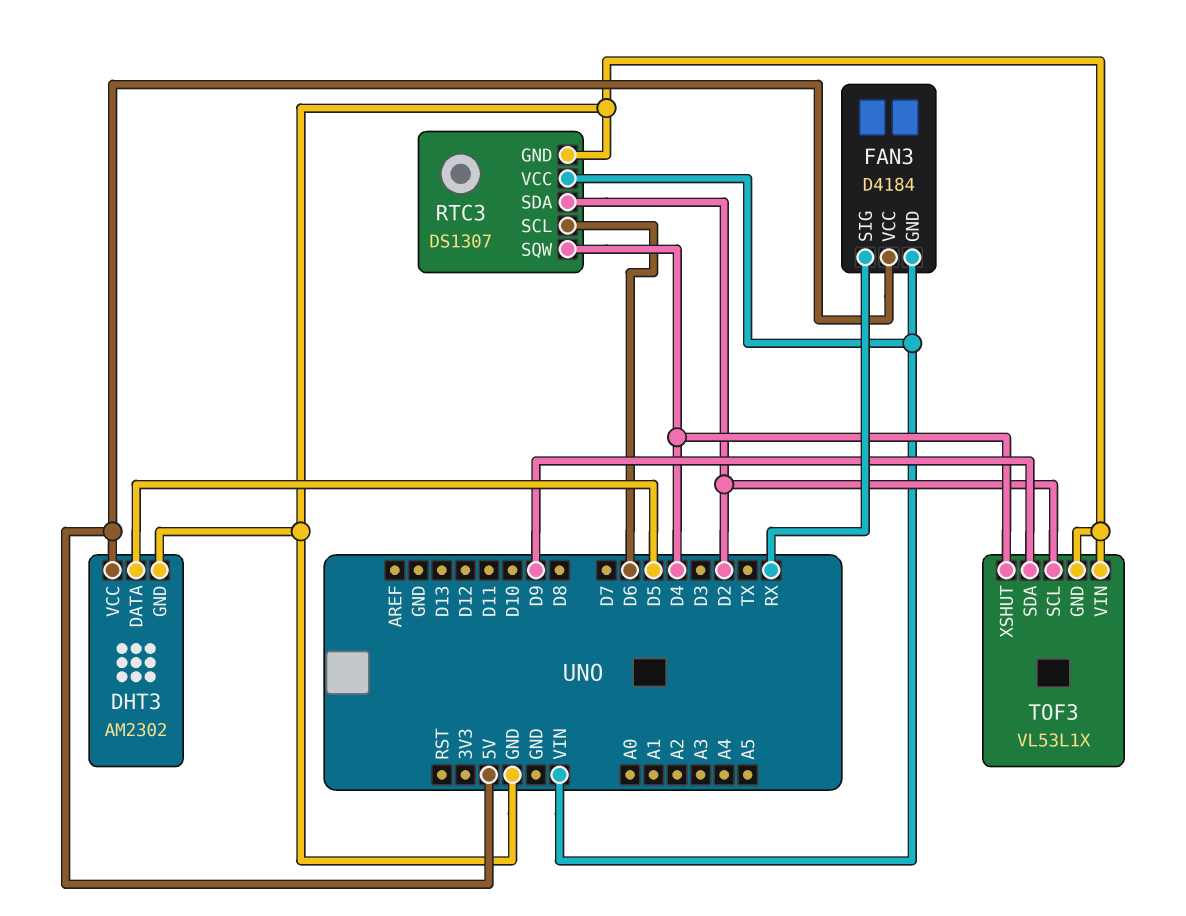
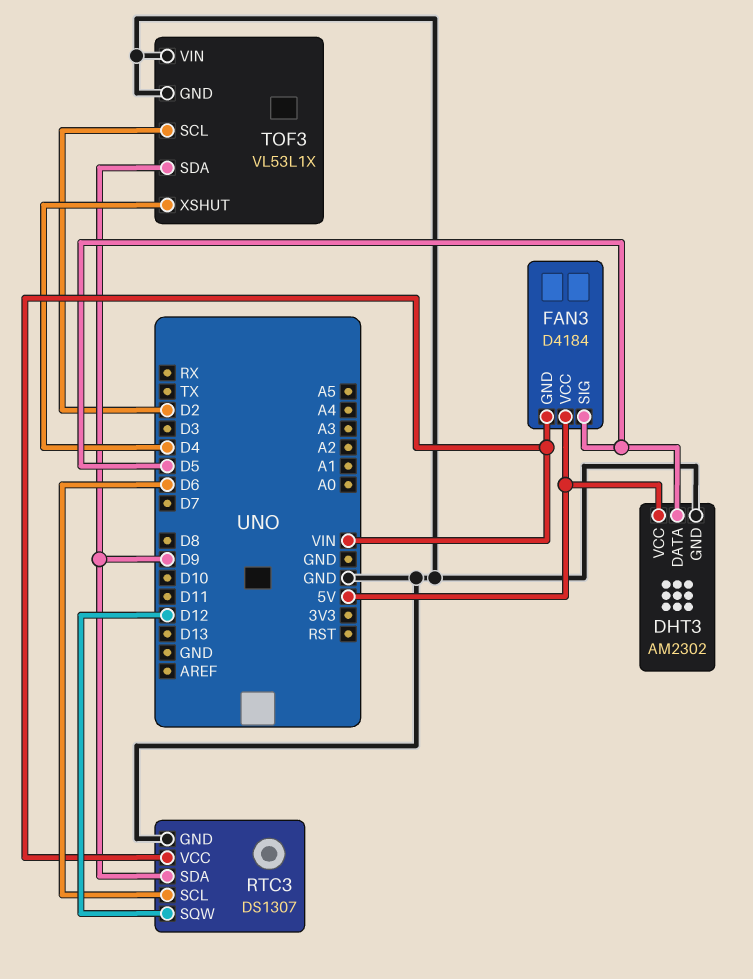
FAN3 pin SIG: RX -> D5
RTC3 pin SDA: D2 -> D9
RTC3 pin SQW: D4 -> D12

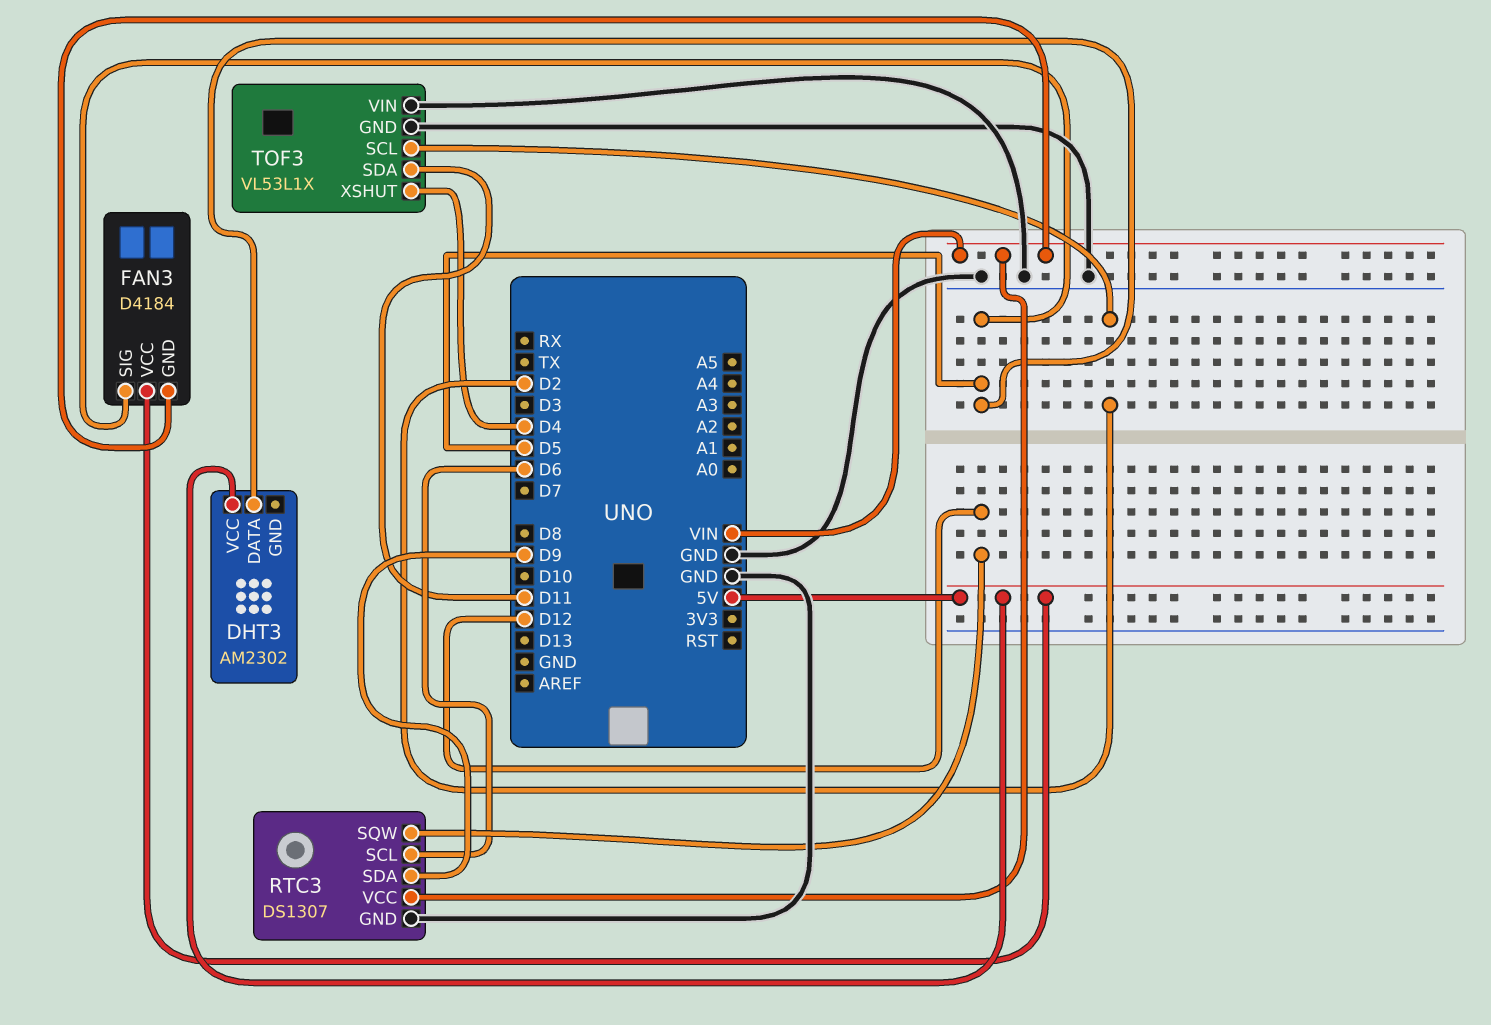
DHT3 pin GND: GND -> none
TOF3 pin SDA: D9 -> D11

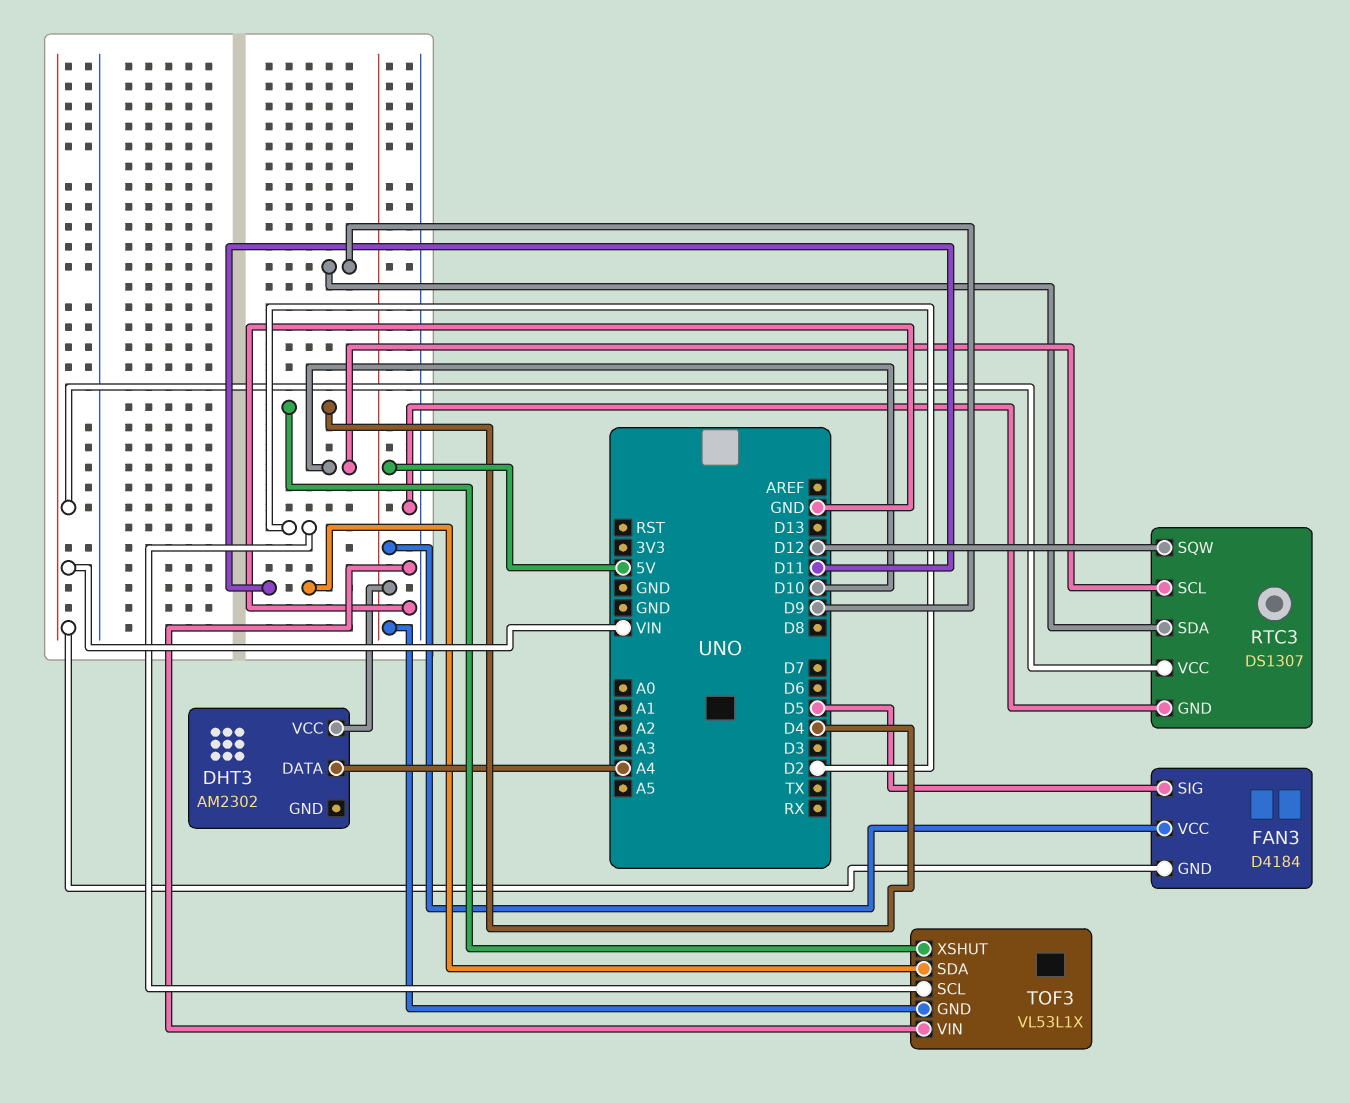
DHT3 pin DATA: D5 -> A4
RTC3 pin SCL: D6 -> D10
TOF3 pin GND: GND -> 5V

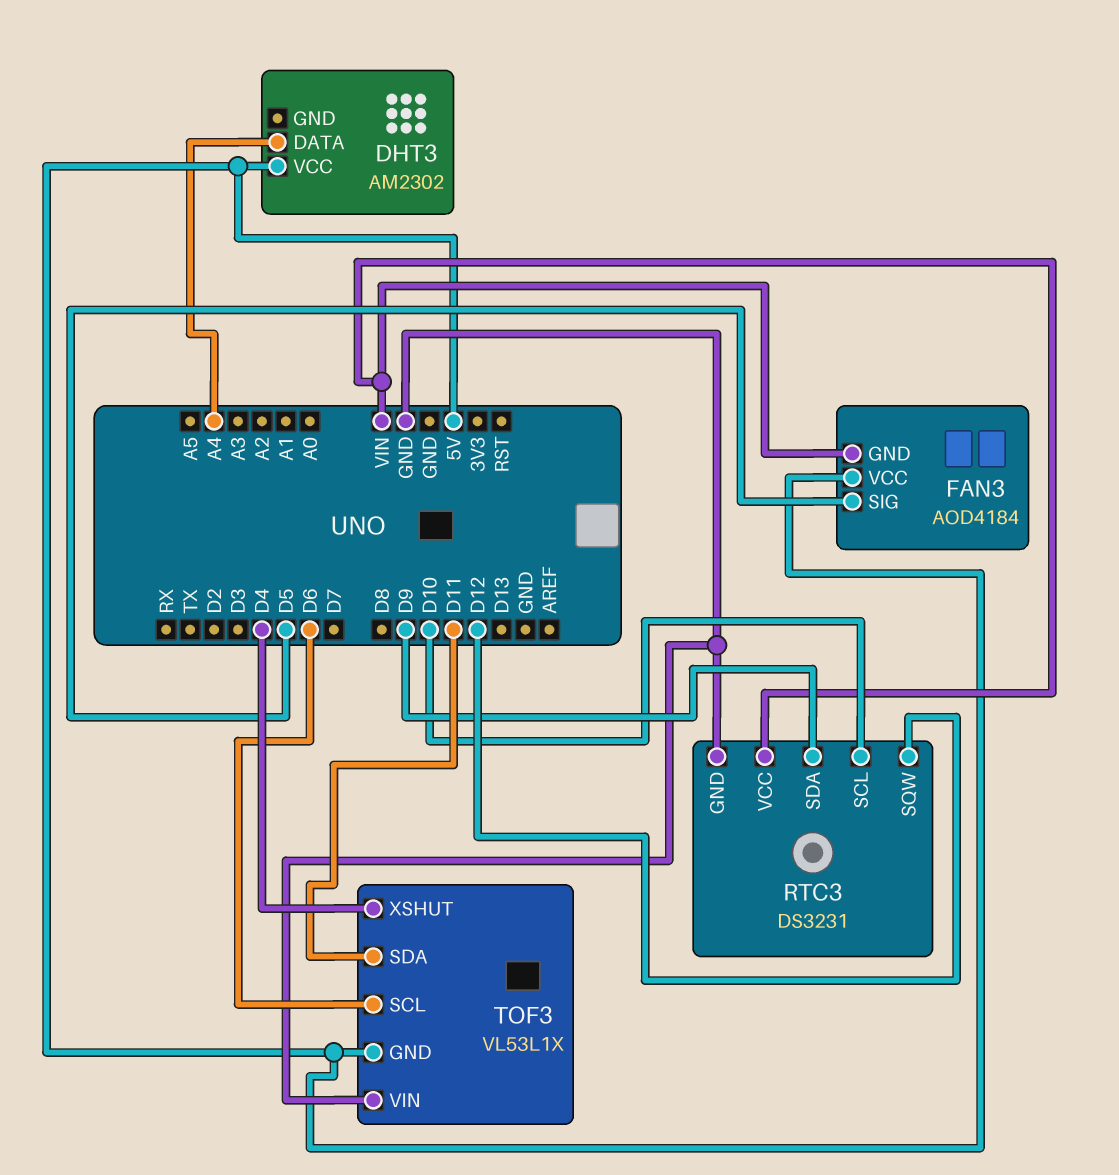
FAN3: D4184 -> AOD4184
RTC3: DS1307 -> DS3231
TOF3 pin SCL: D2 -> D6

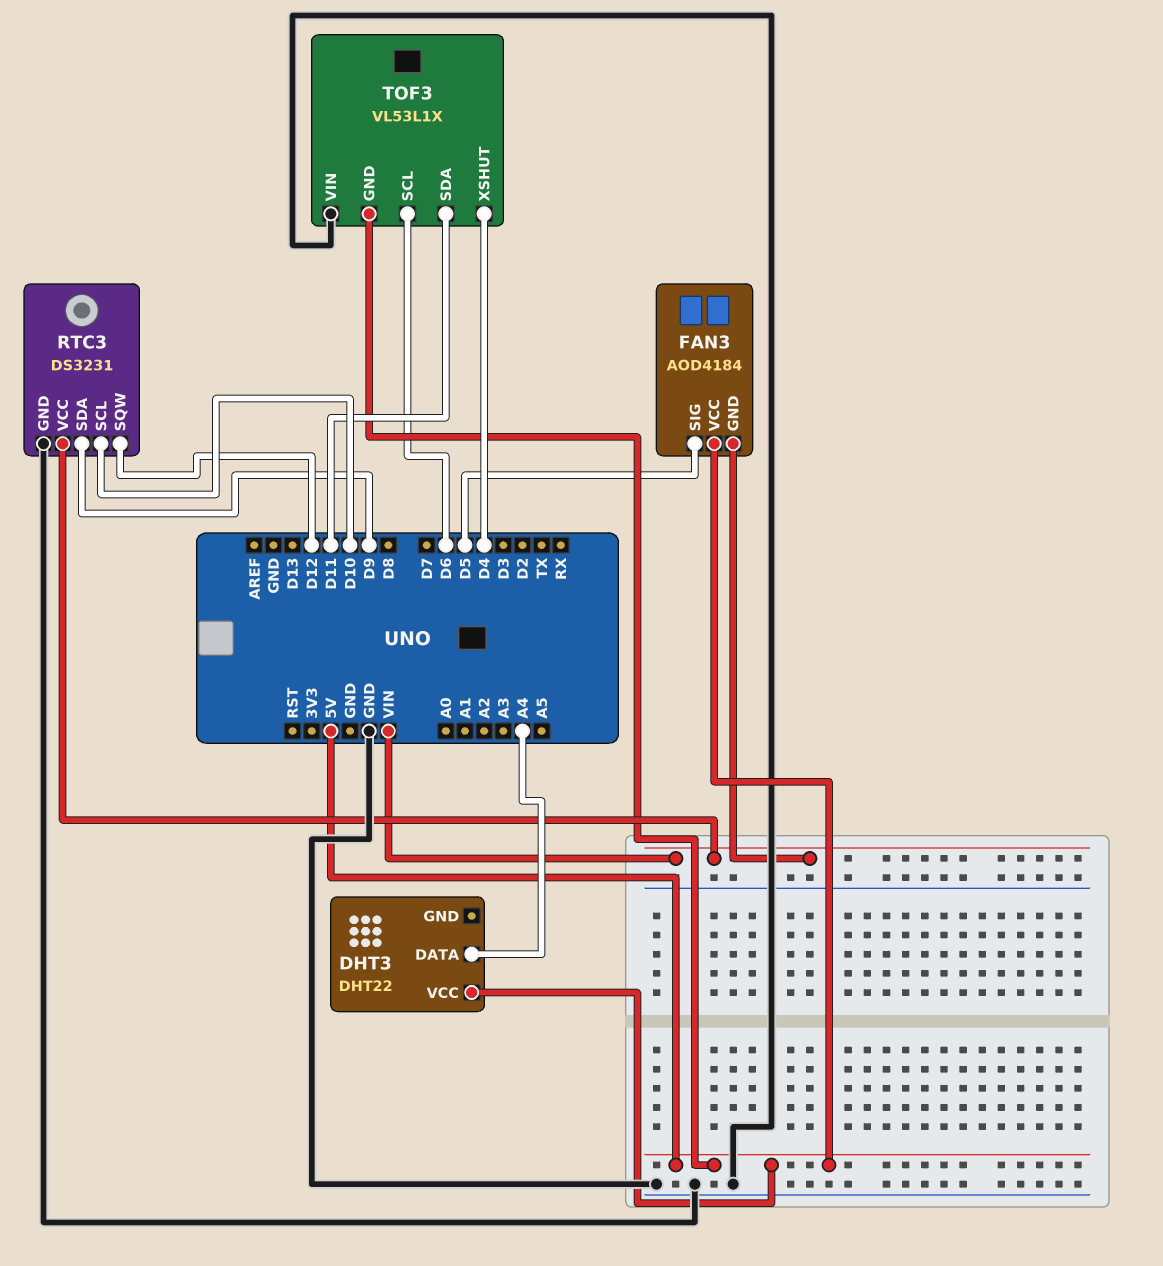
DHT3: AM2302 -> DHT22

